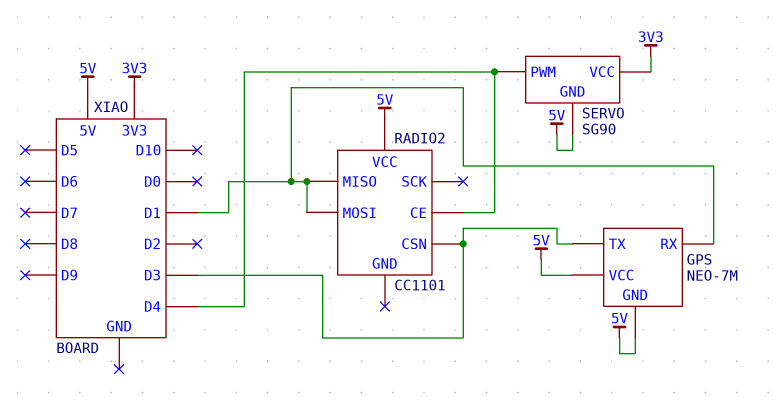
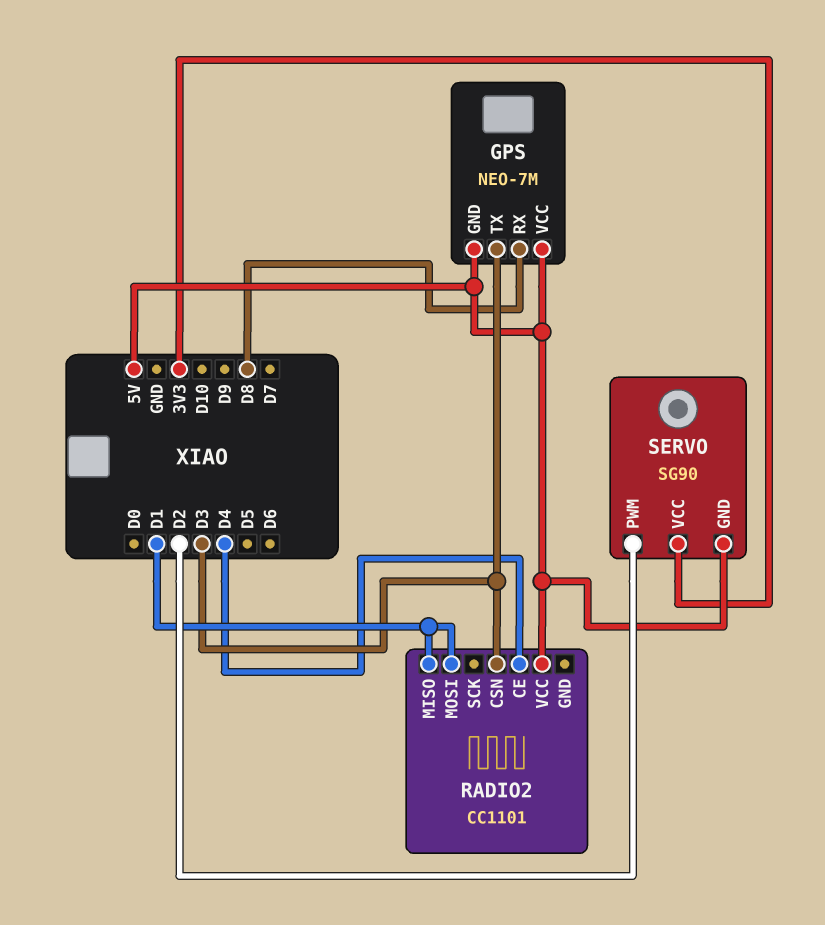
GPS pin RX: D1 -> D8
SERVO pin PWM: D4 -> D2

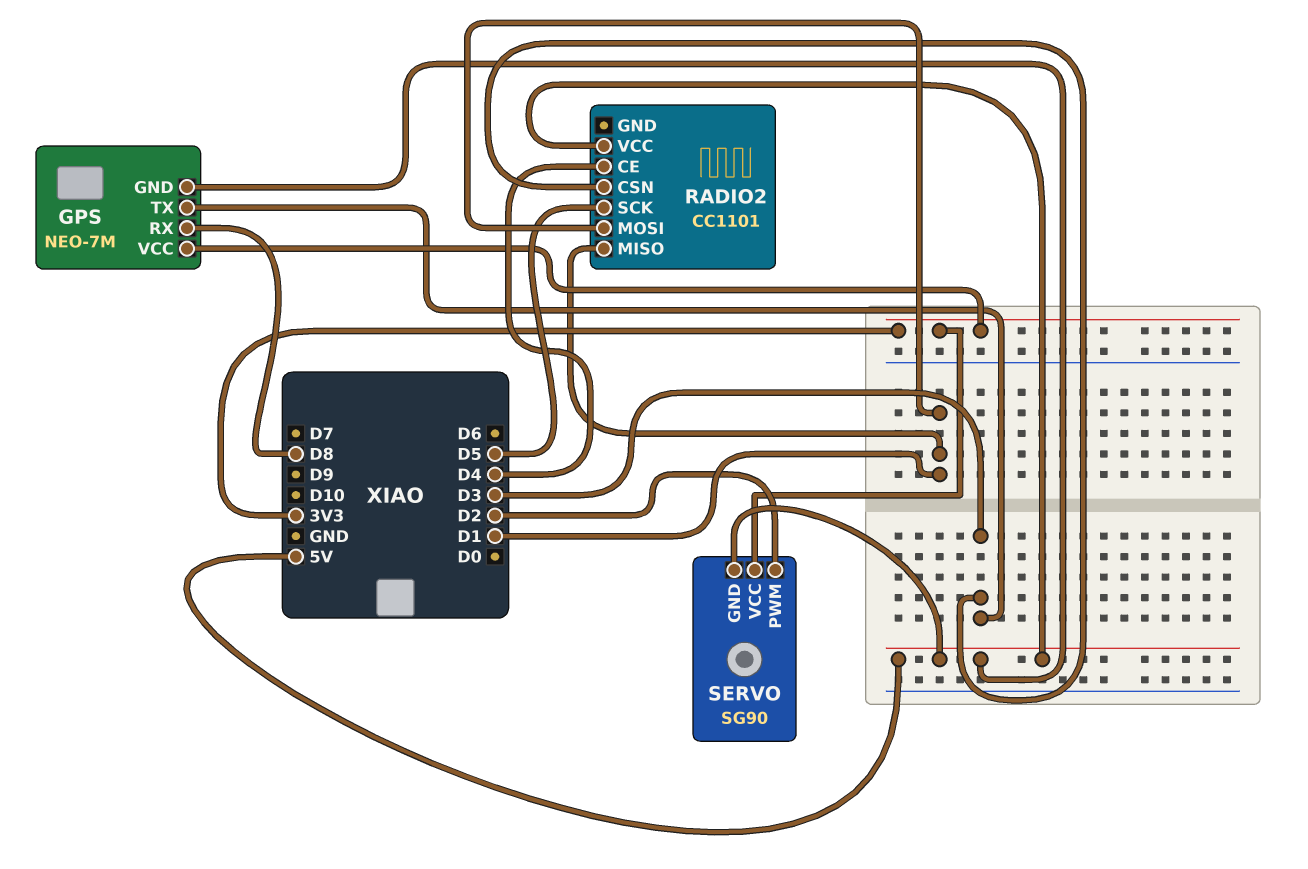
GPS pin VCC: 5V -> 3V3
RADIO2 pin SCK: none -> D5

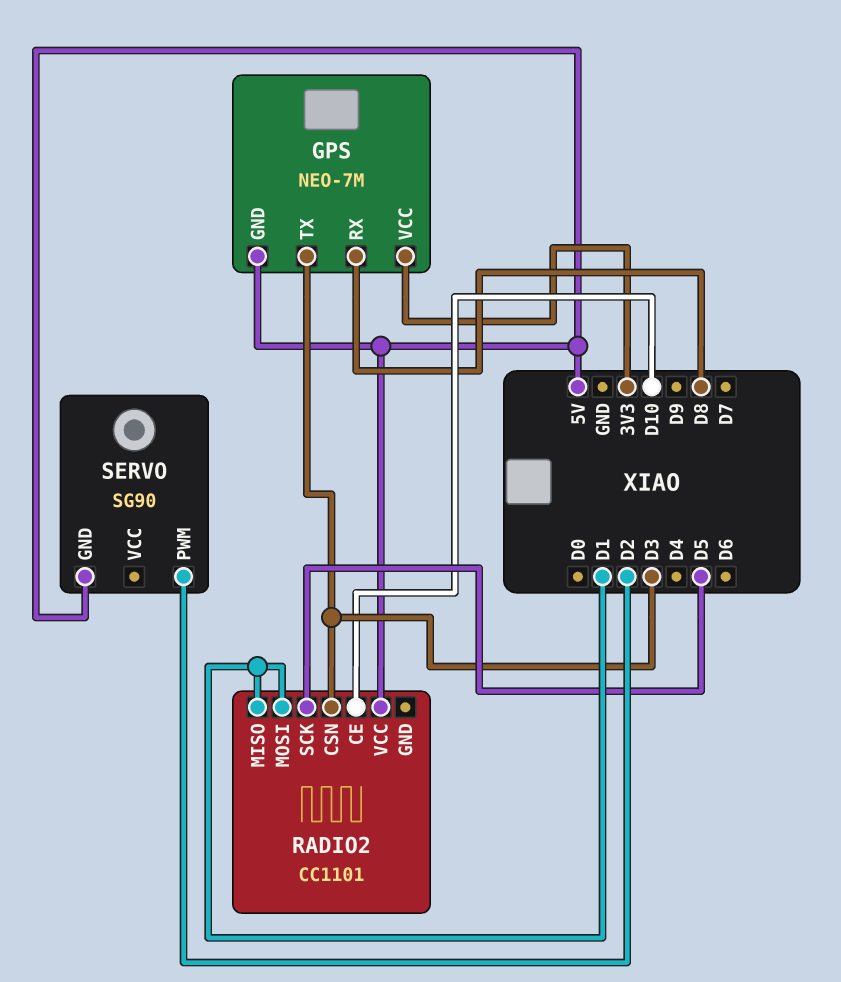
RADIO2 pin CE: D4 -> D10
SERVO pin VCC: 3V3 -> none

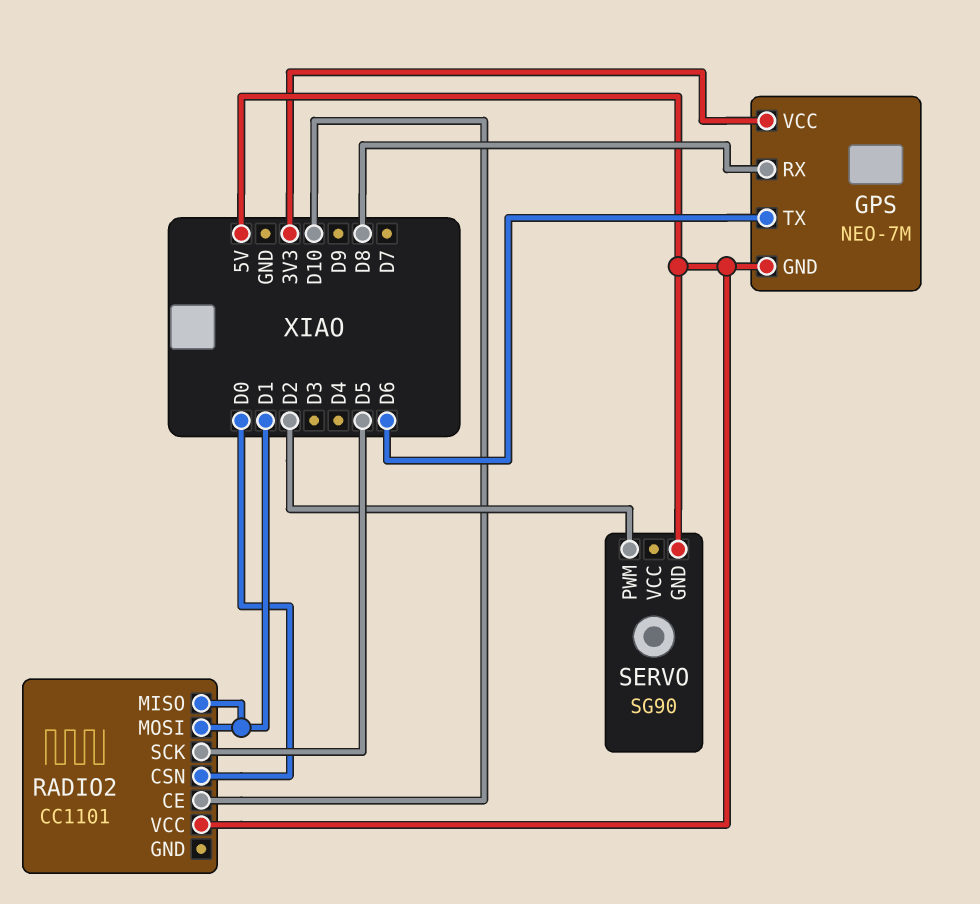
GPS pin TX: D3 -> D6
RADIO2 pin CSN: D3 -> D0

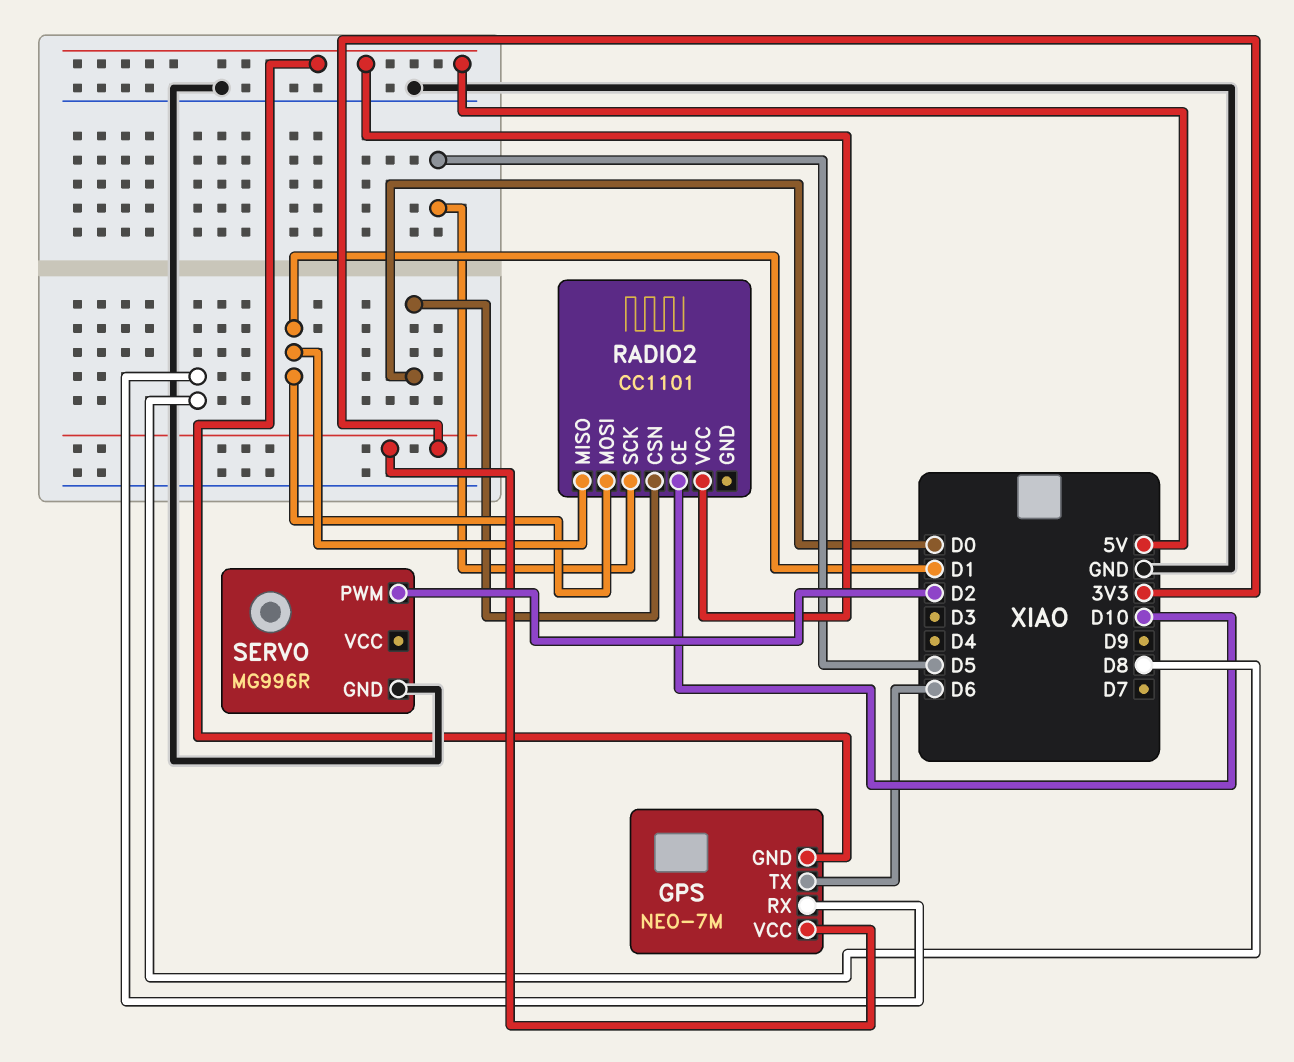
SERVO: SG90 -> MG996R
SERVO pin GND: 5V -> GND

